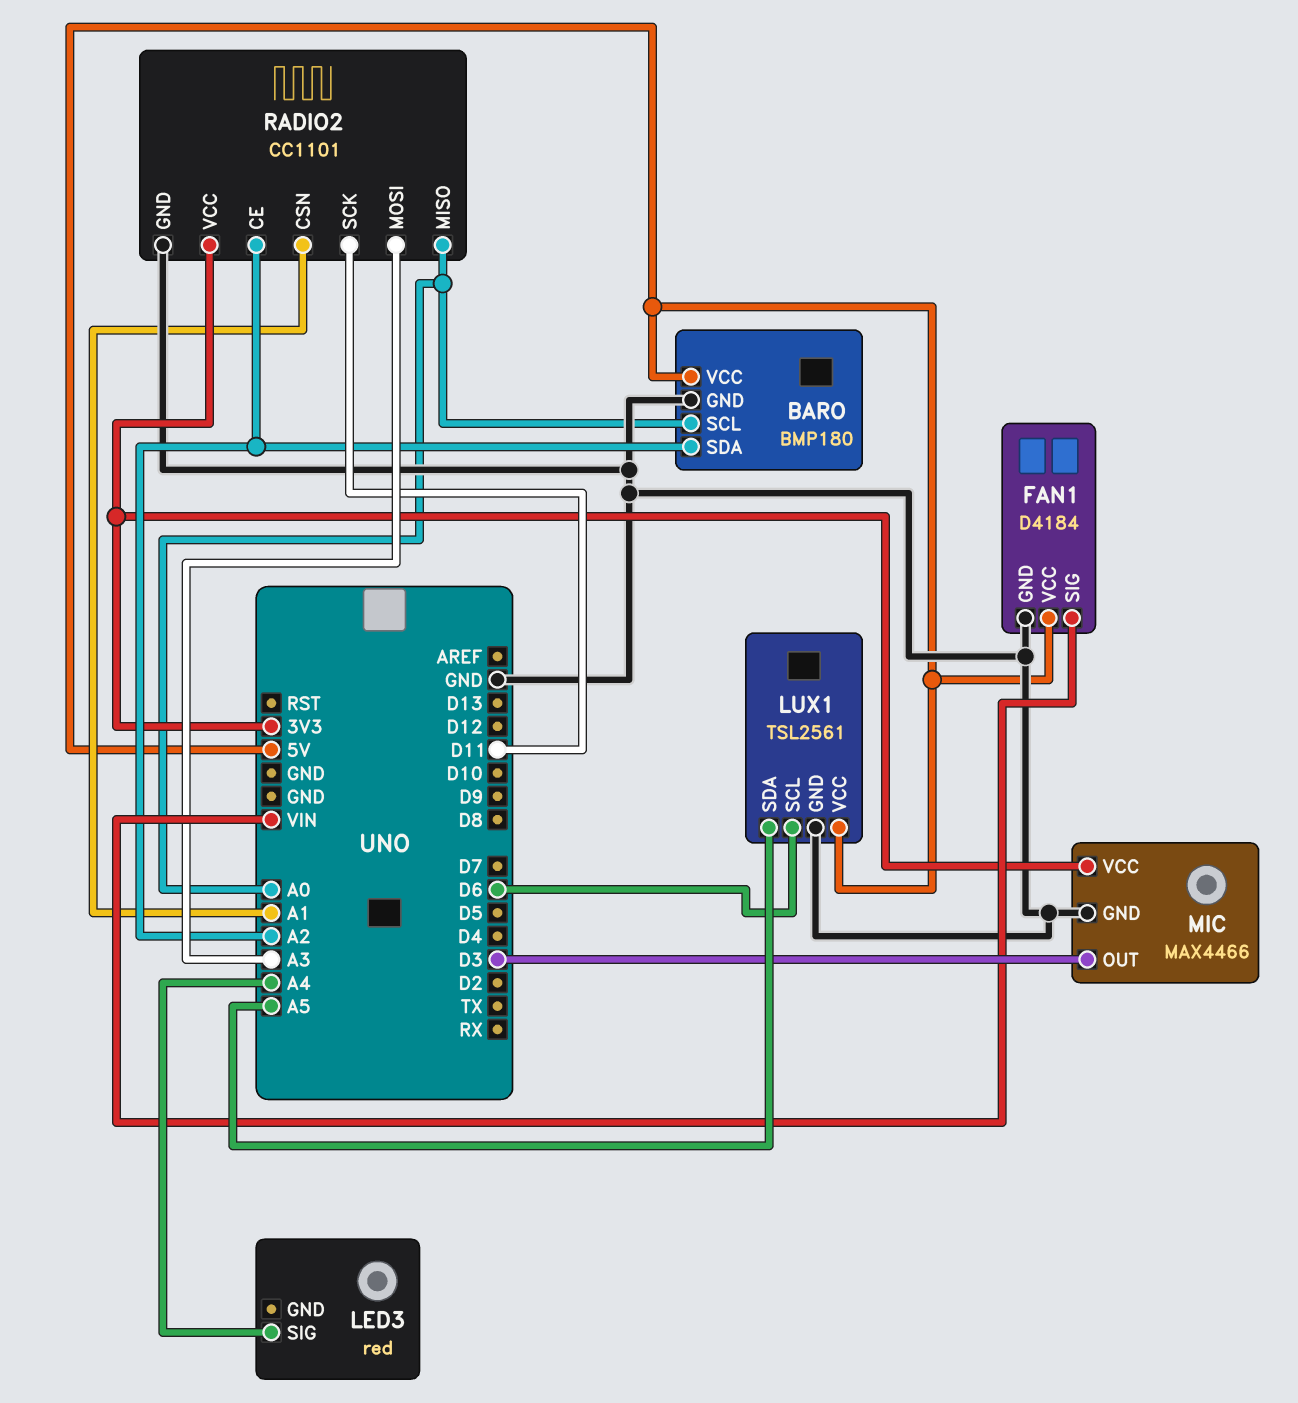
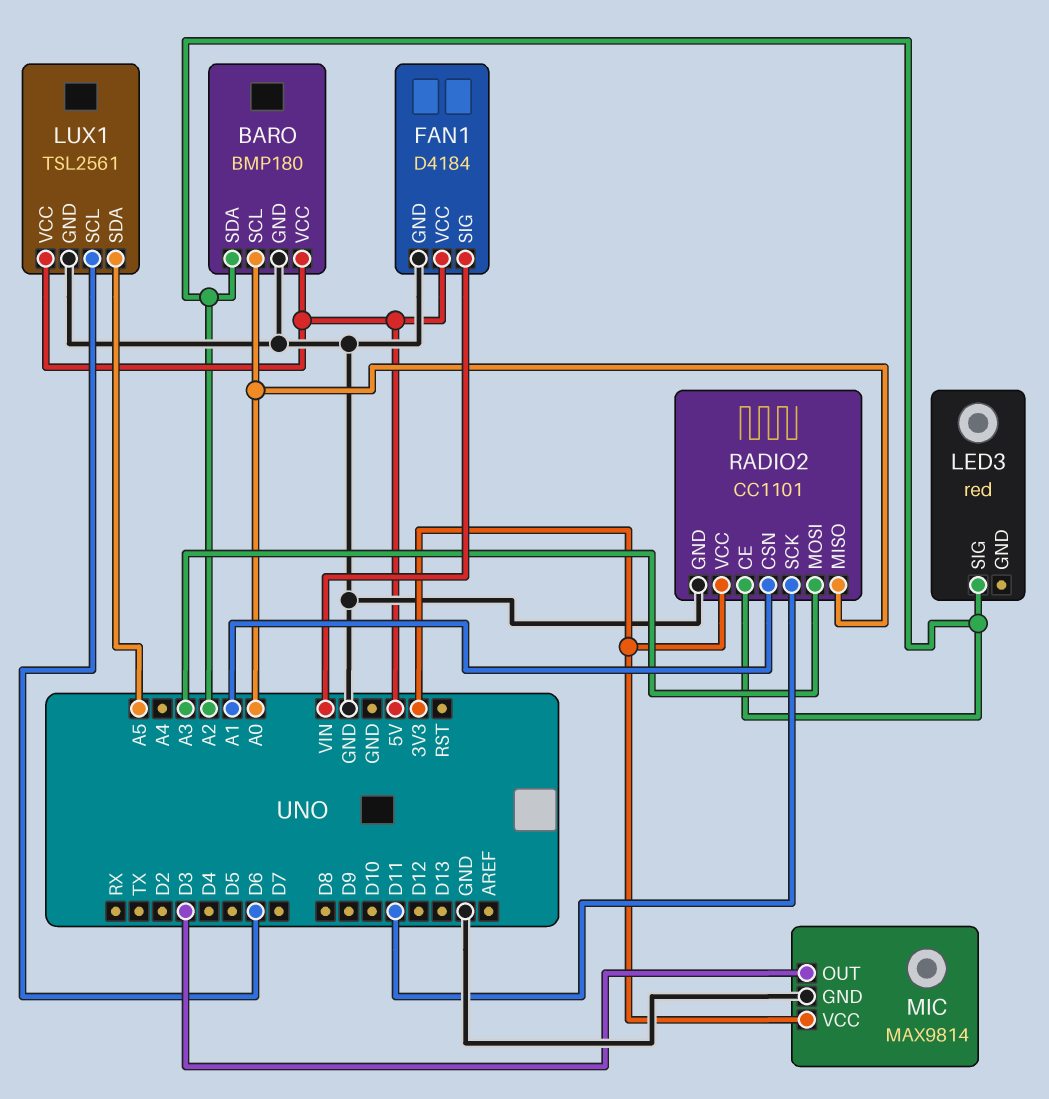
LED3 pin SIG: A4 -> A2
MIC: MAX4466 -> MAX9814

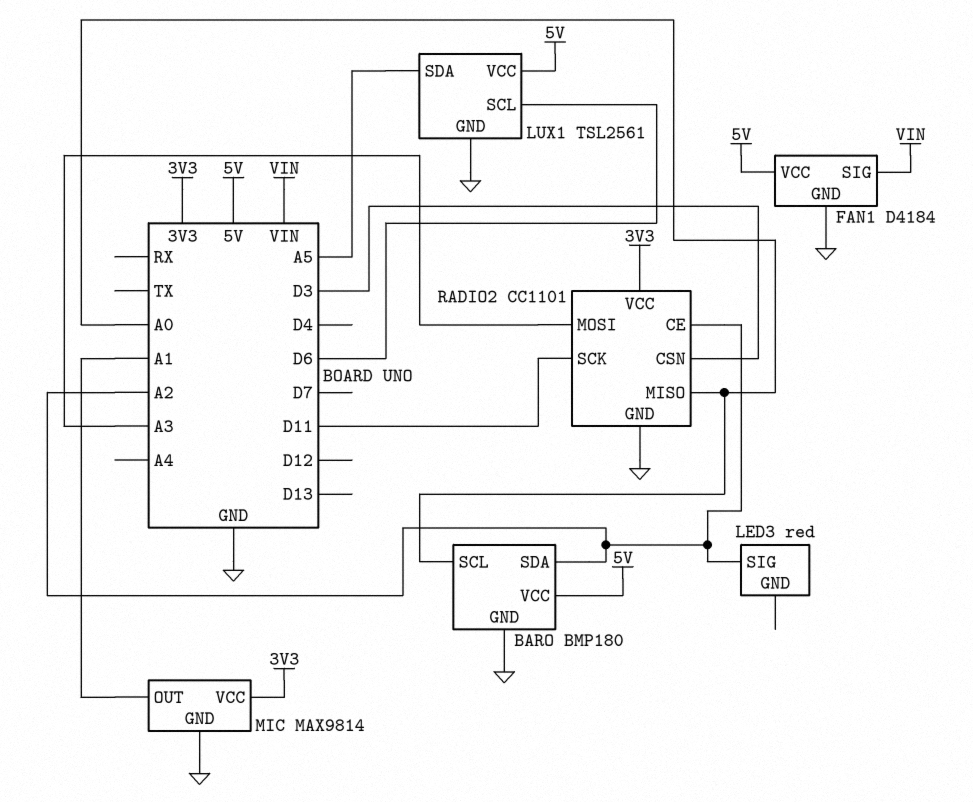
MIC pin OUT: D3 -> A1
RADIO2 pin CSN: A1 -> D3

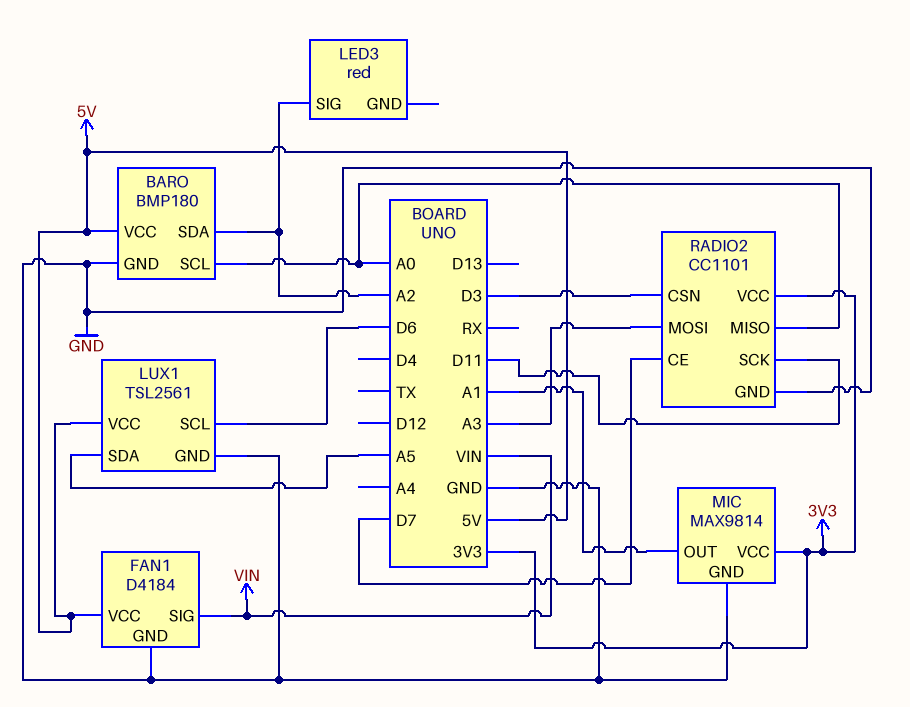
RADIO2 pin CE: A2 -> D7

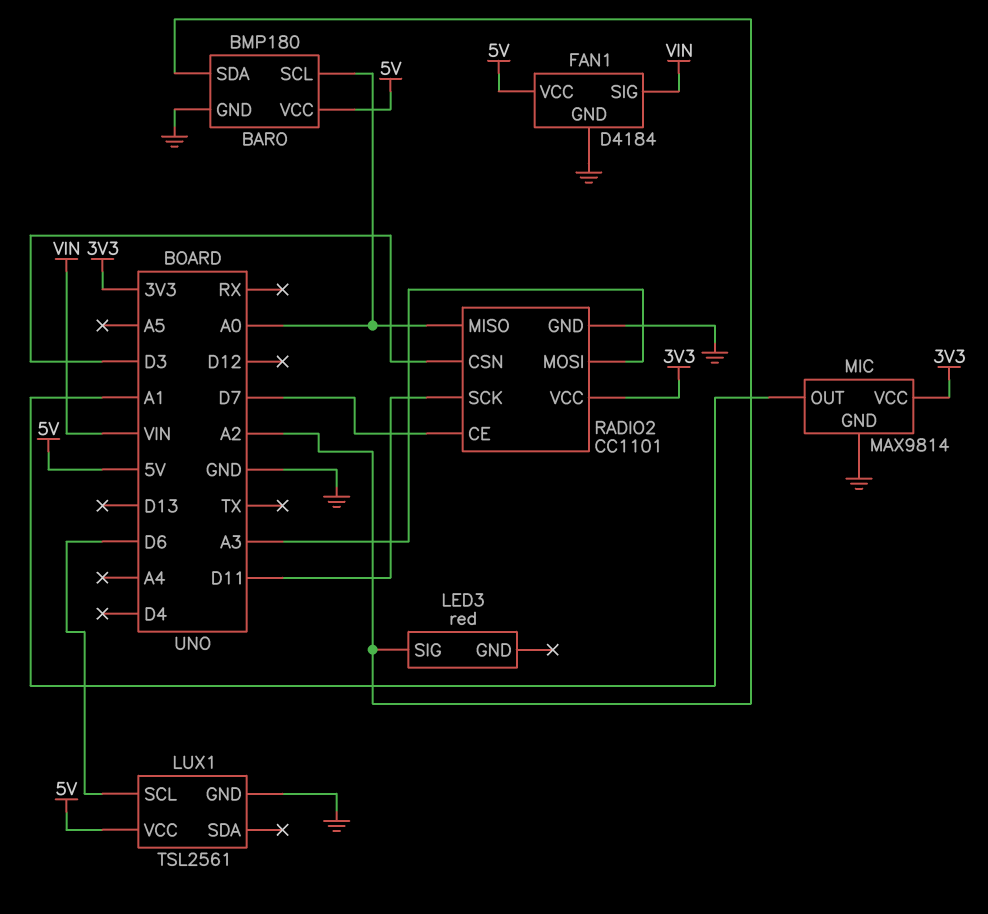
LUX1 pin SDA: A5 -> none

